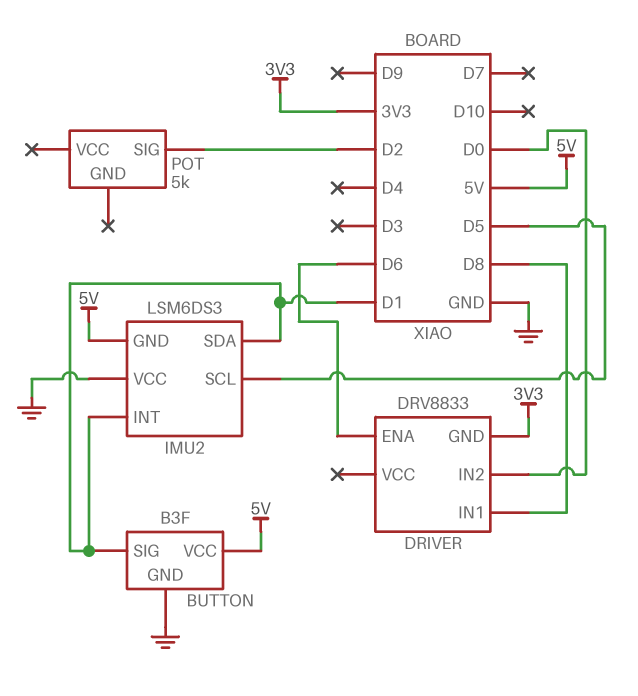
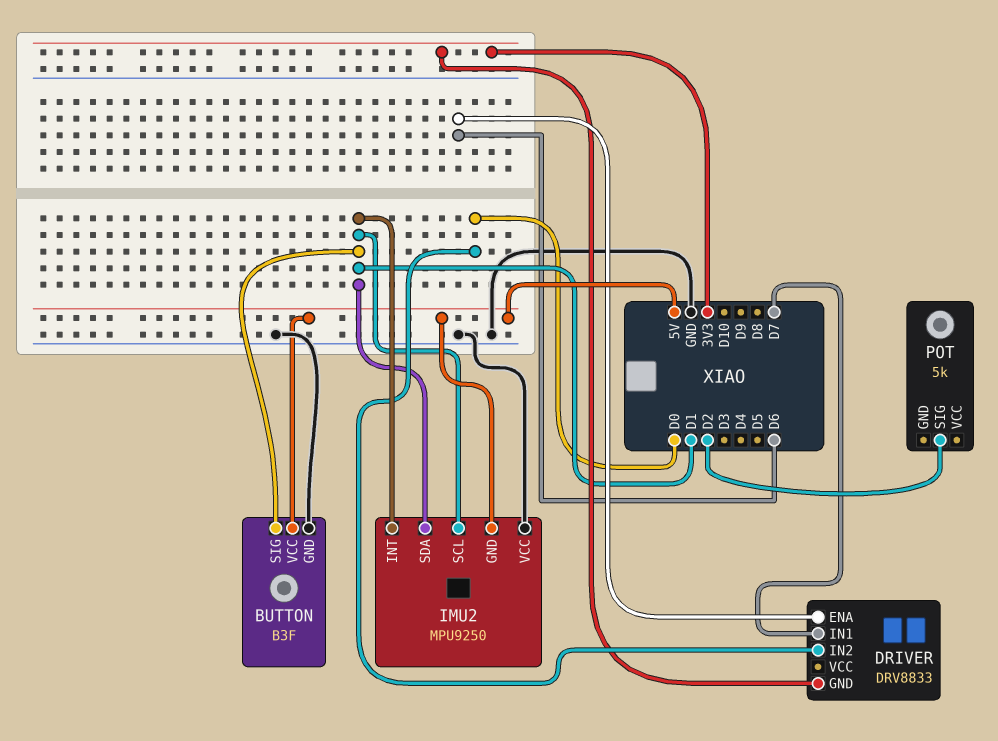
DRIVER pin IN1: D8 -> D7
IMU2: LSM6DS3 -> MPU9250
IMU2 pin SCL: D5 -> D1

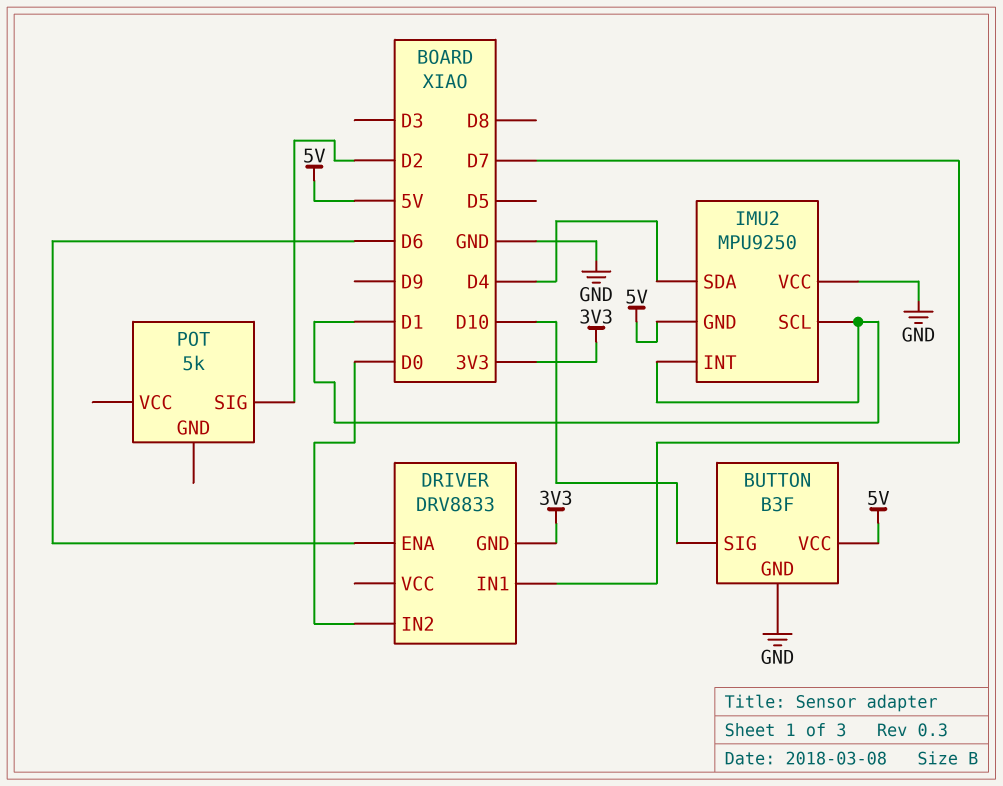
BUTTON pin SIG: D1 -> D10
IMU2 pin SDA: D1 -> D4

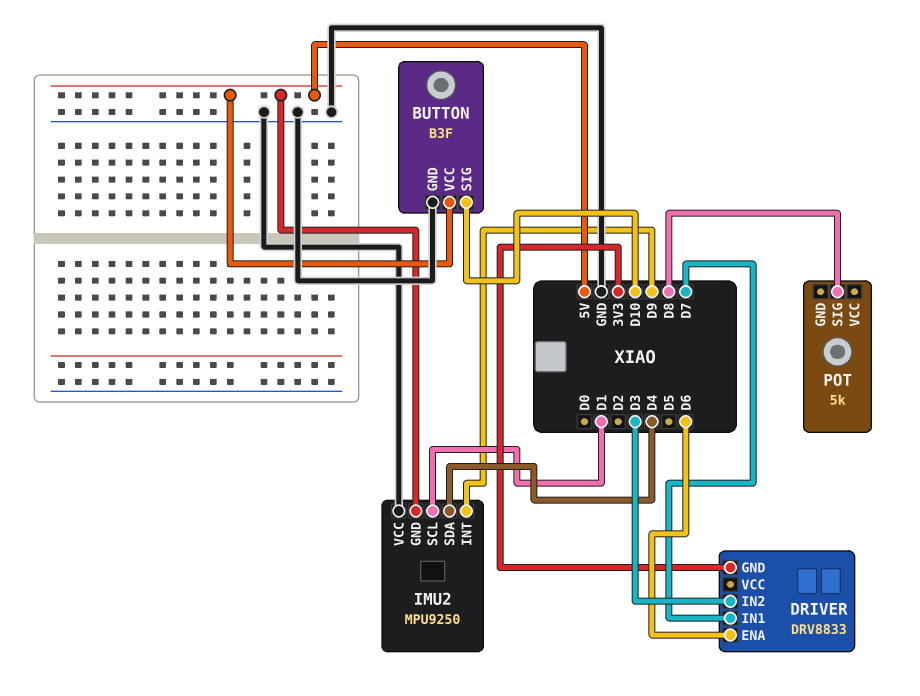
DRIVER pin IN2: D0 -> D3
IMU2 pin INT: D1 -> D9
POT pin SIG: D2 -> D8

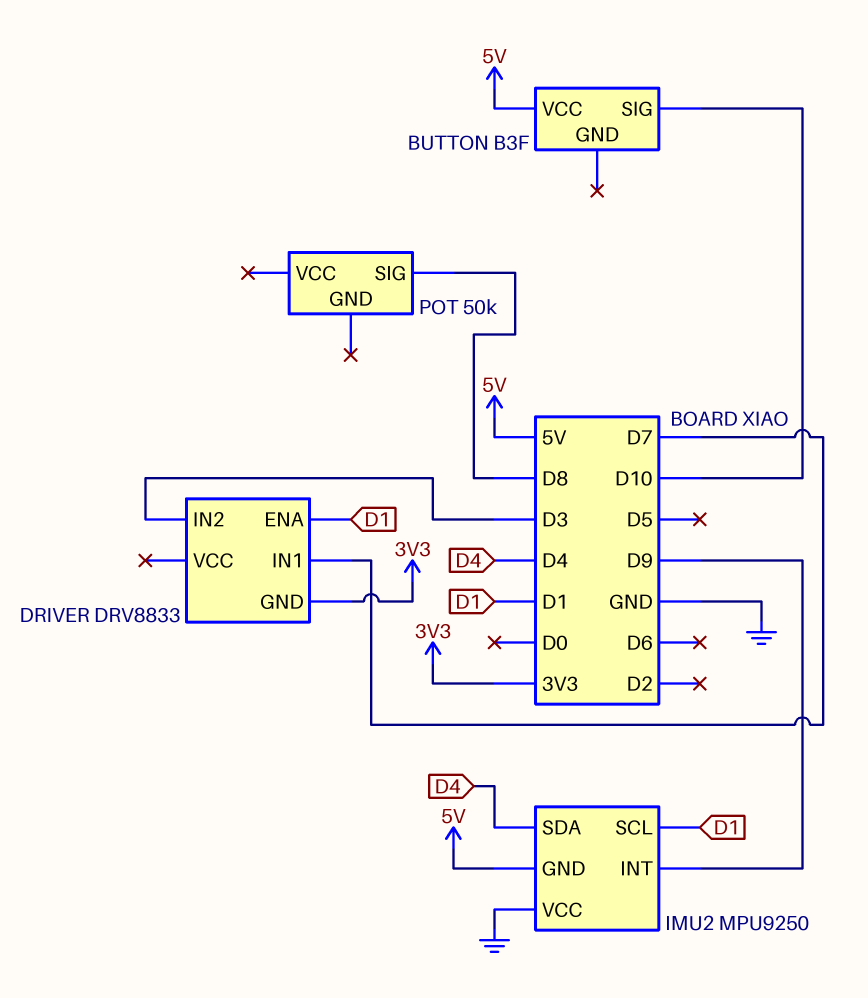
BUTTON pin GND: GND -> none
DRIVER pin ENA: D6 -> D1
POT: 5k -> 50k

